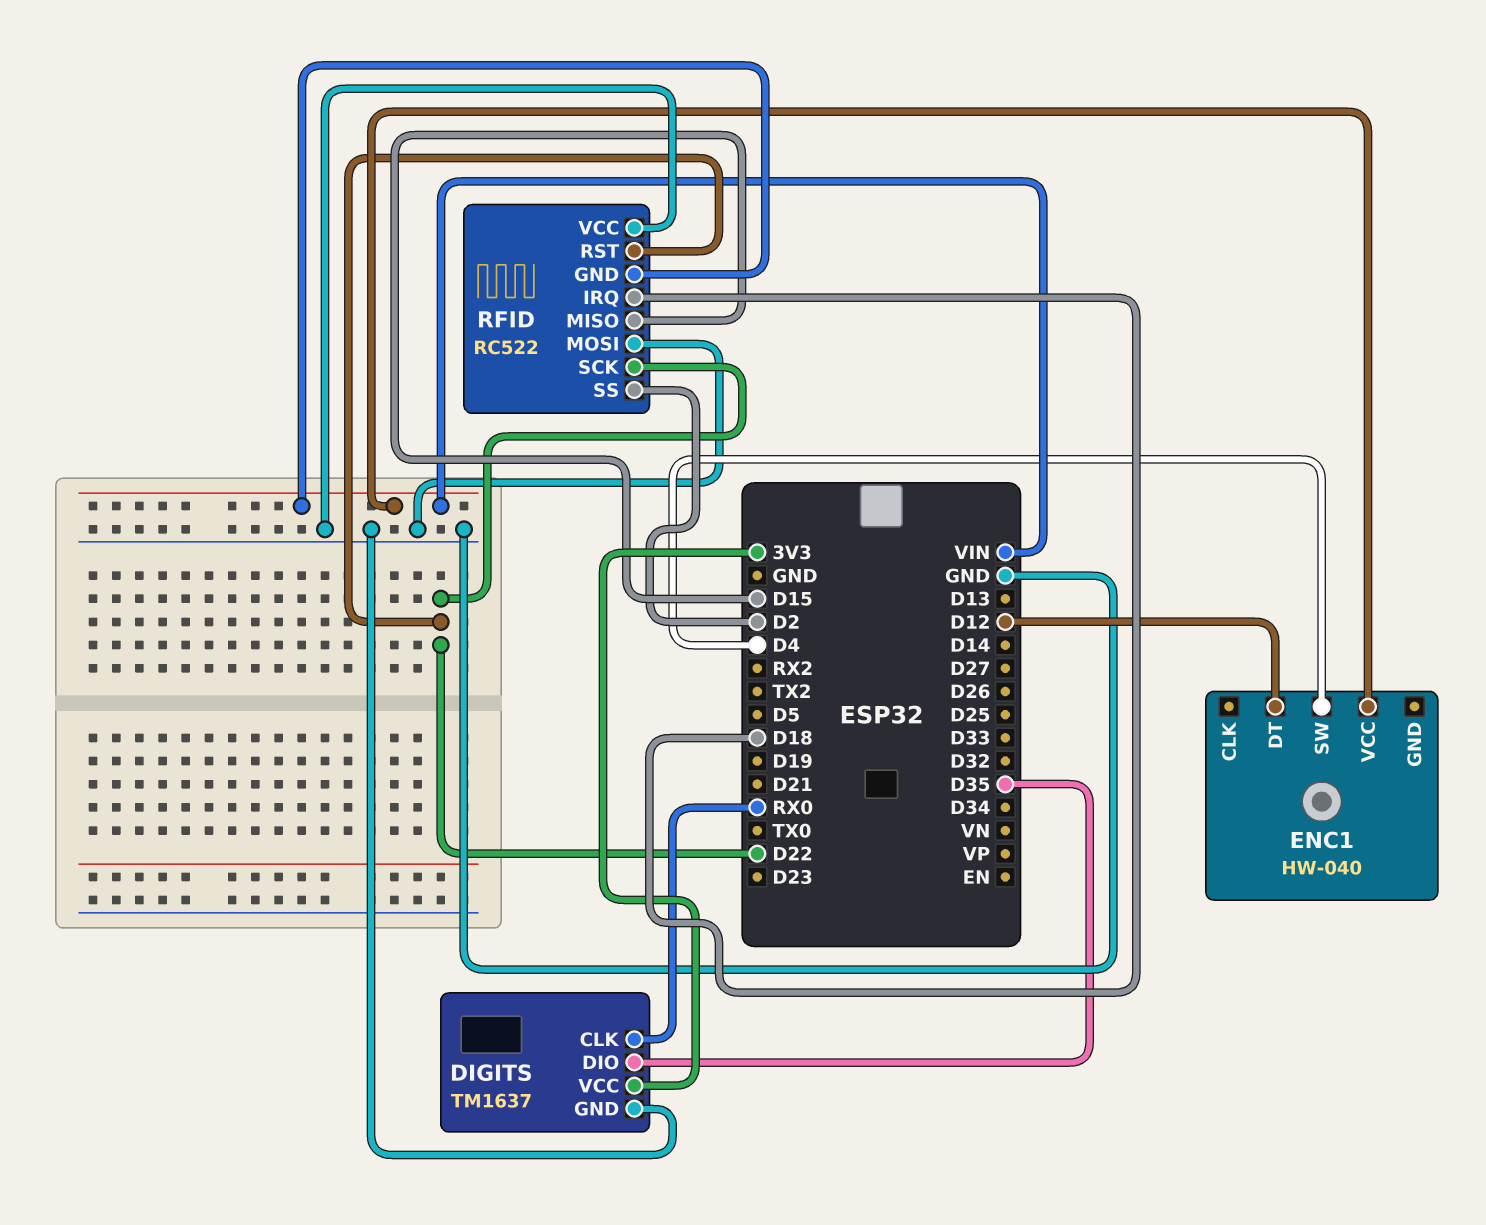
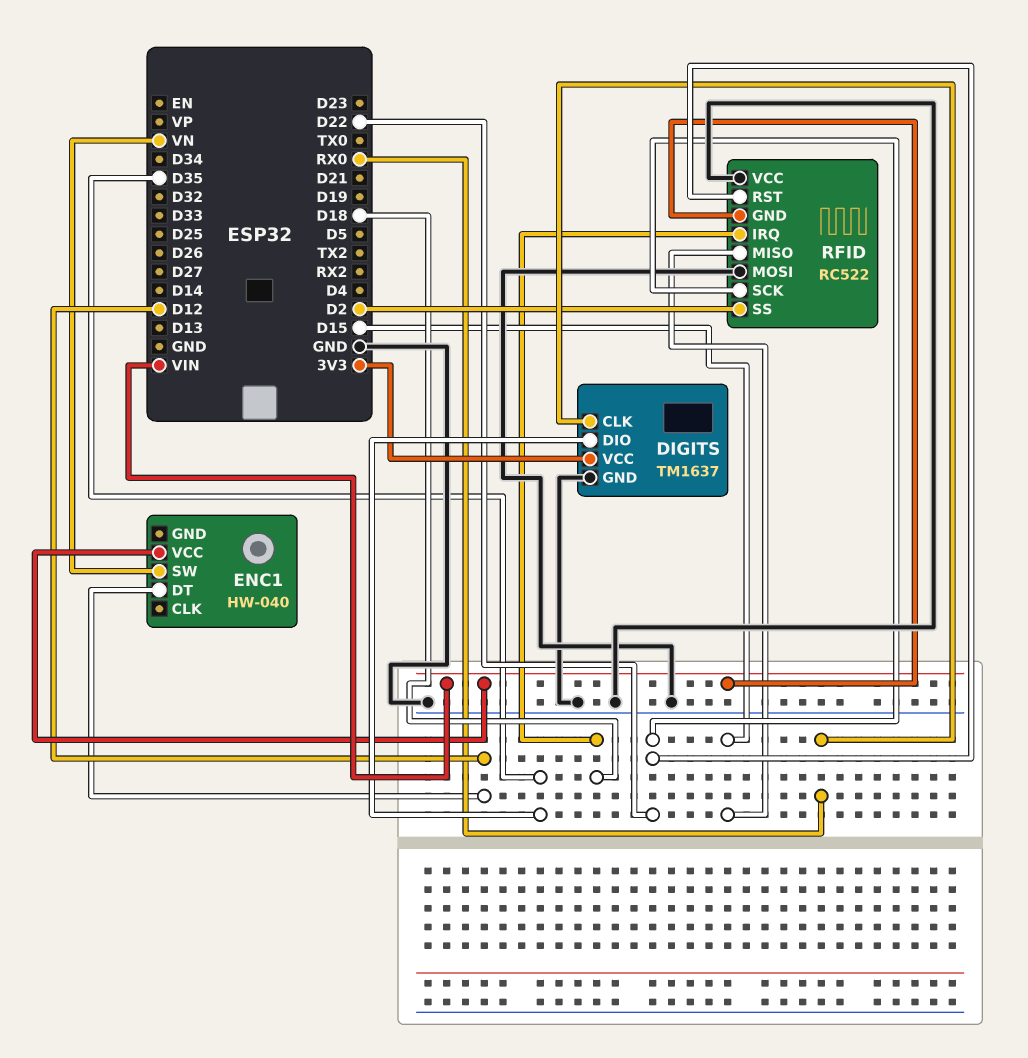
ENC1 pin SW: D4 -> VN

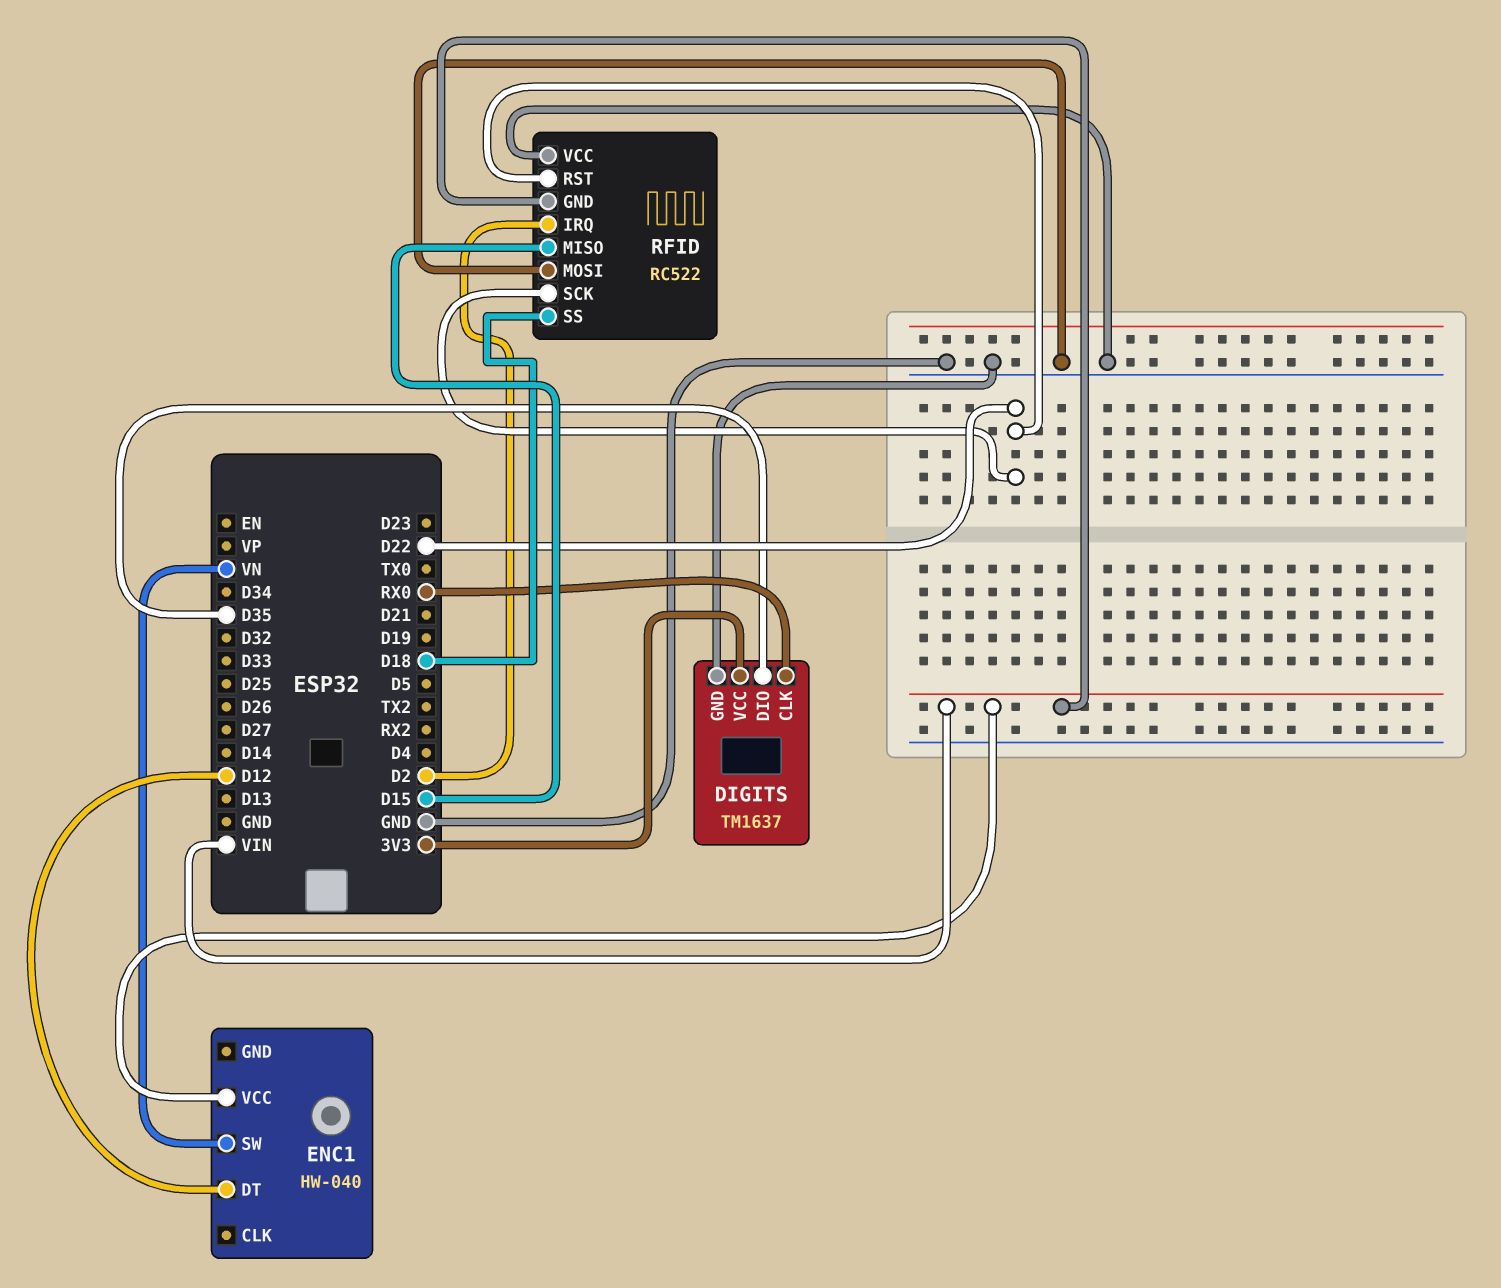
RFID pin IRQ: D18 -> D2
RFID pin SS: D2 -> D18

